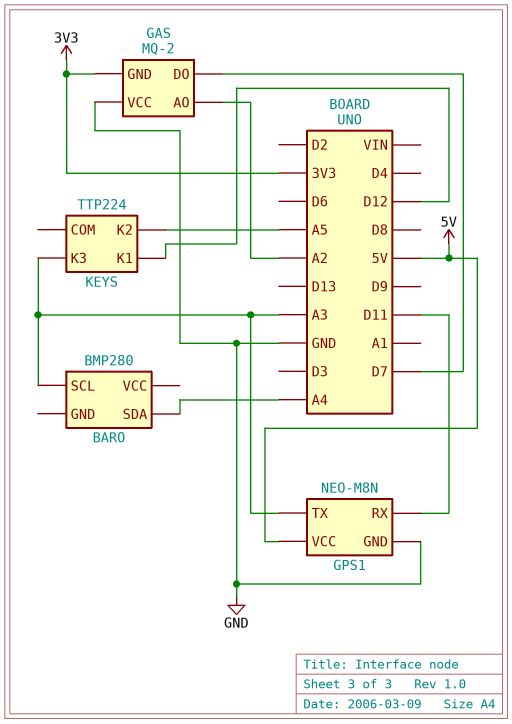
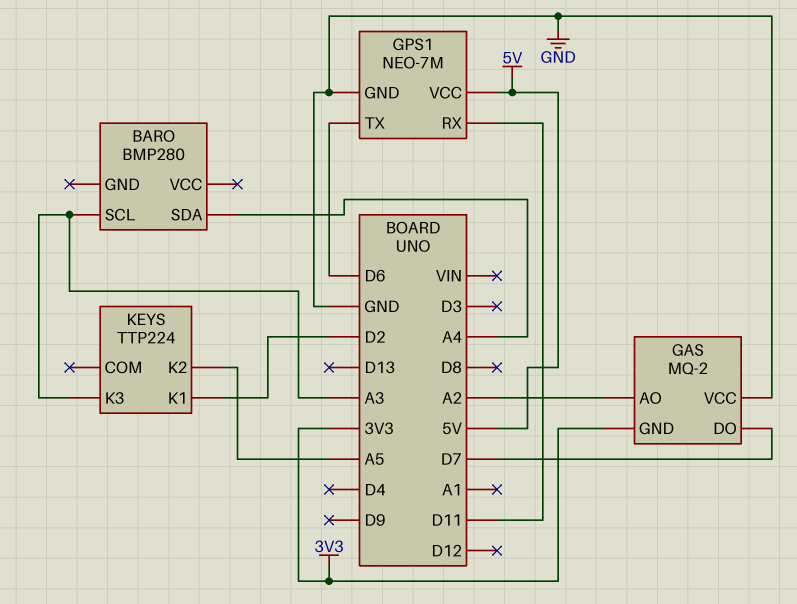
GPS1: NEO-M8N -> NEO-7M
GPS1 pin TX: A3 -> D6
KEYS pin K1: D12 -> D2

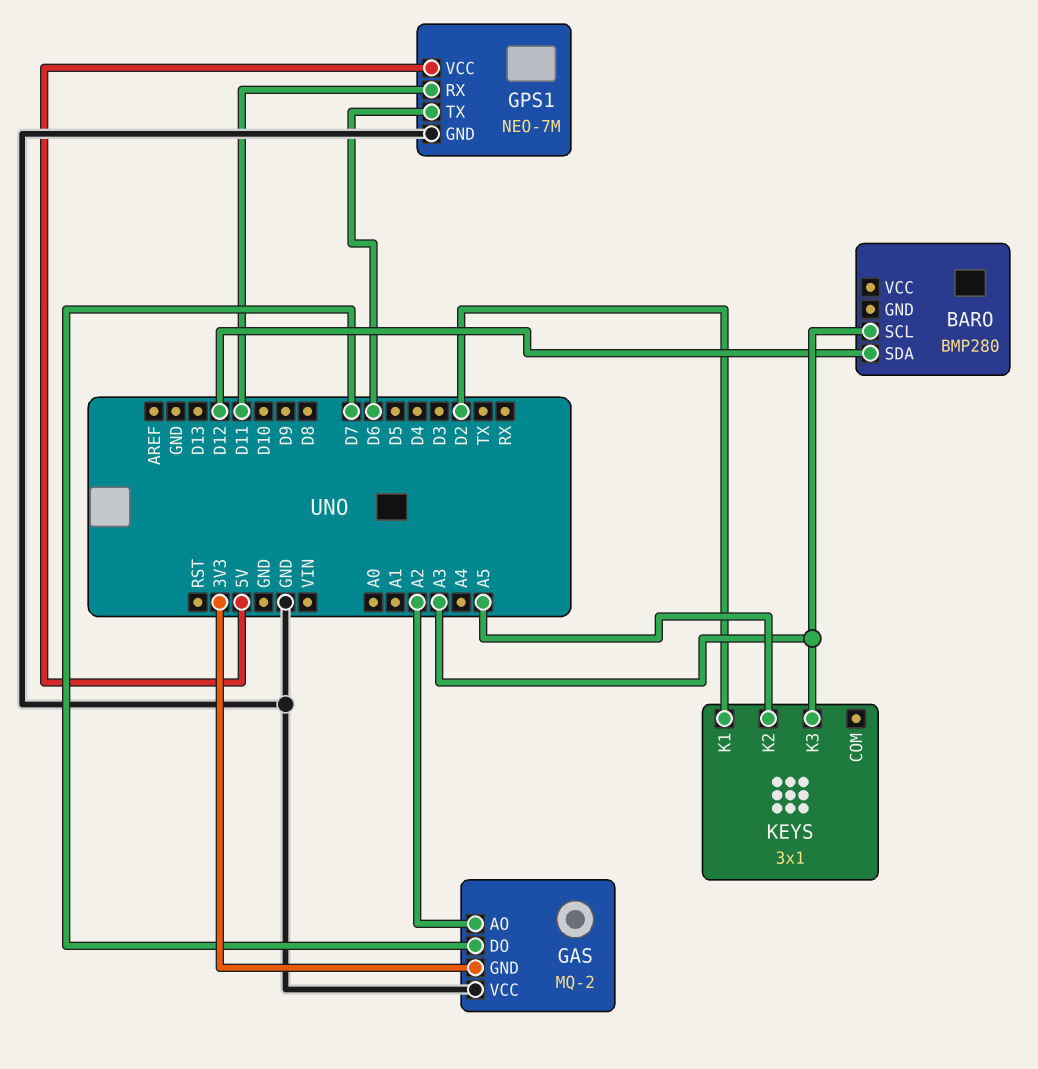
BARO pin SDA: A4 -> D12
KEYS: TTP224 -> 3x1

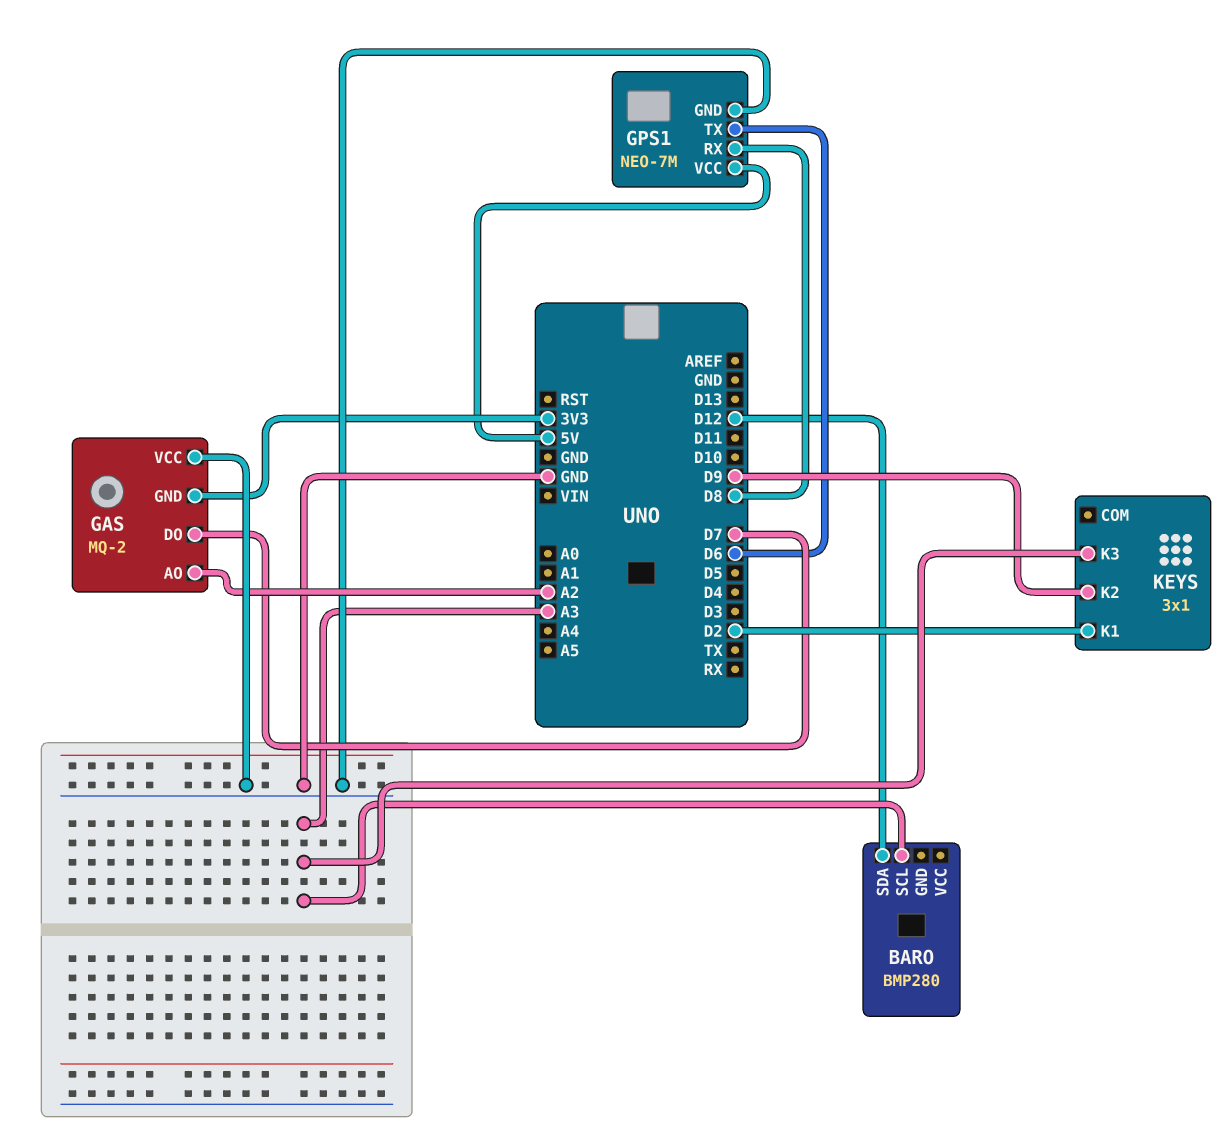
GPS1 pin RX: D11 -> D8
KEYS pin K2: A5 -> D9

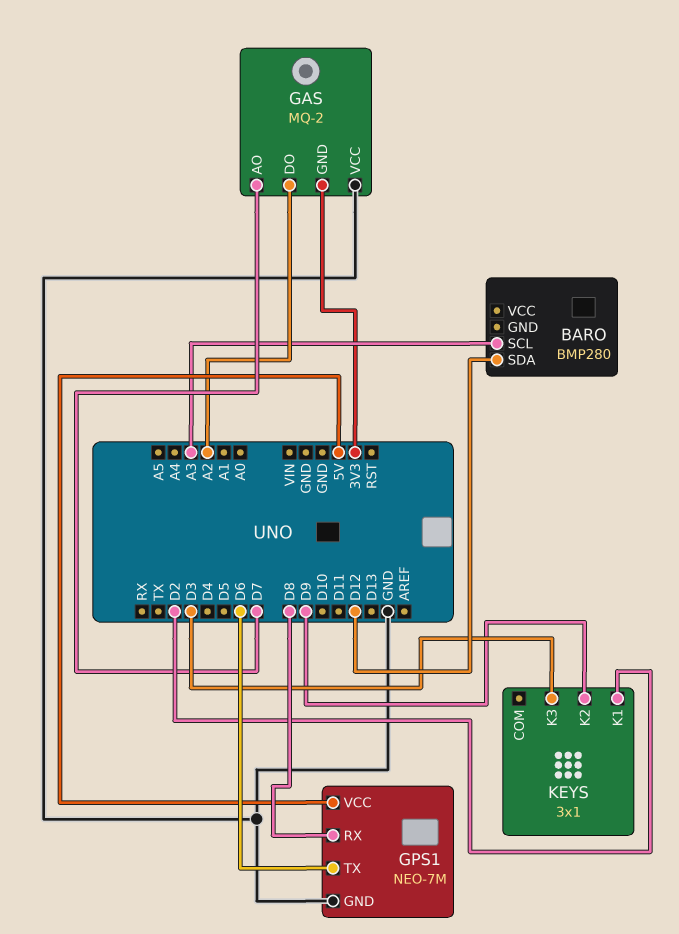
GAS pin AO: A2 -> D7
GAS pin DO: D7 -> A2
KEYS pin K3: A3 -> D3

